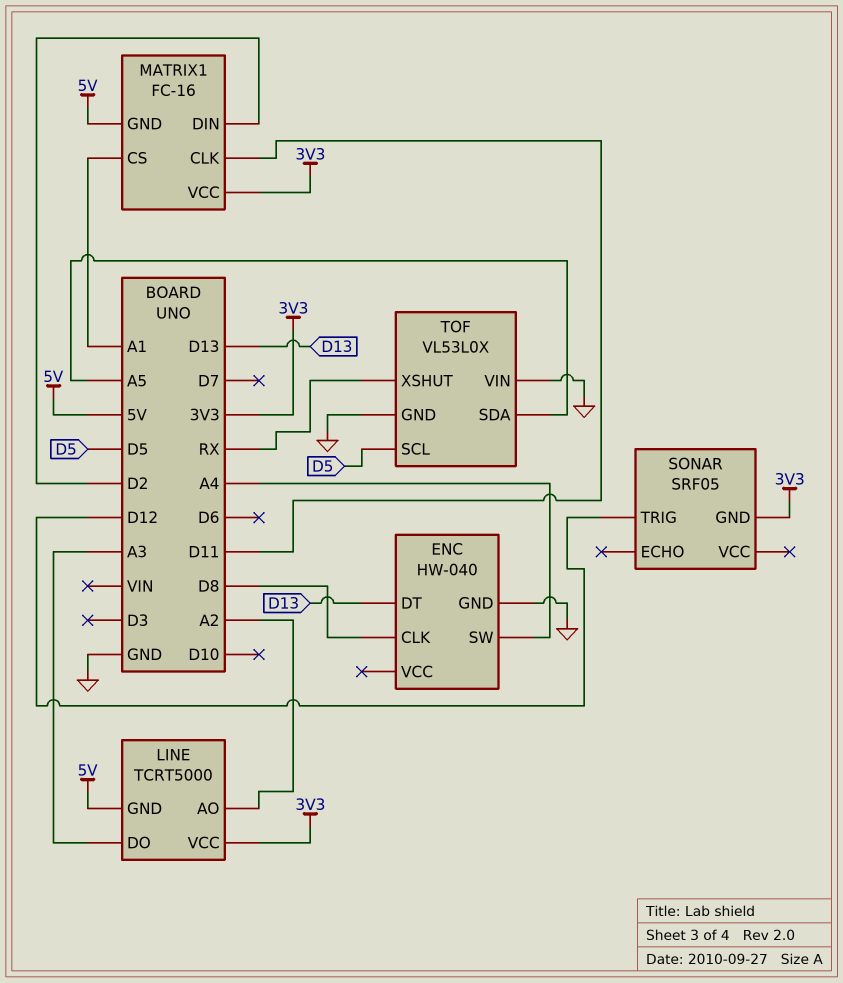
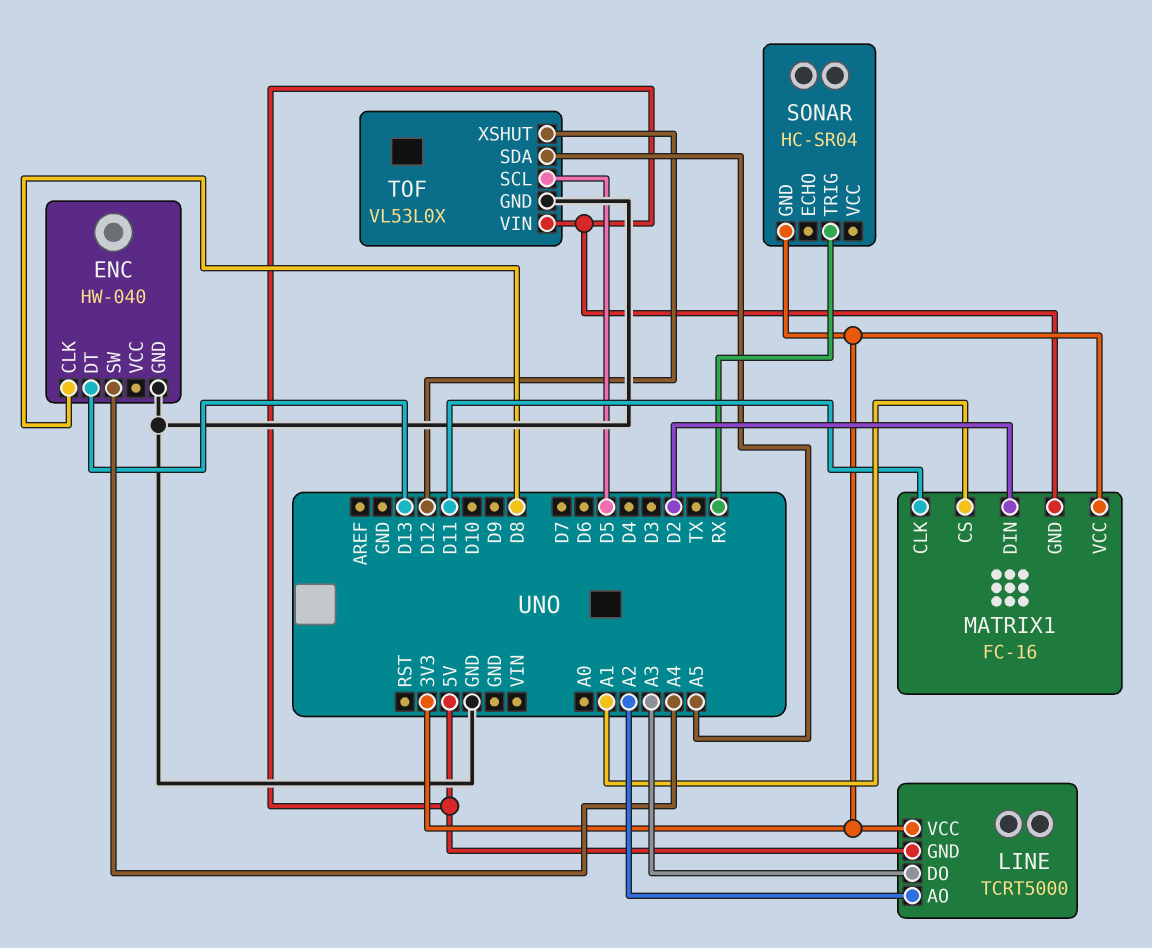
SONAR: SRF05 -> HC-SR04
SONAR pin TRIG: D12 -> RX
TOF pin VIN: GND -> 5V
TOF pin XSHUT: RX -> D12

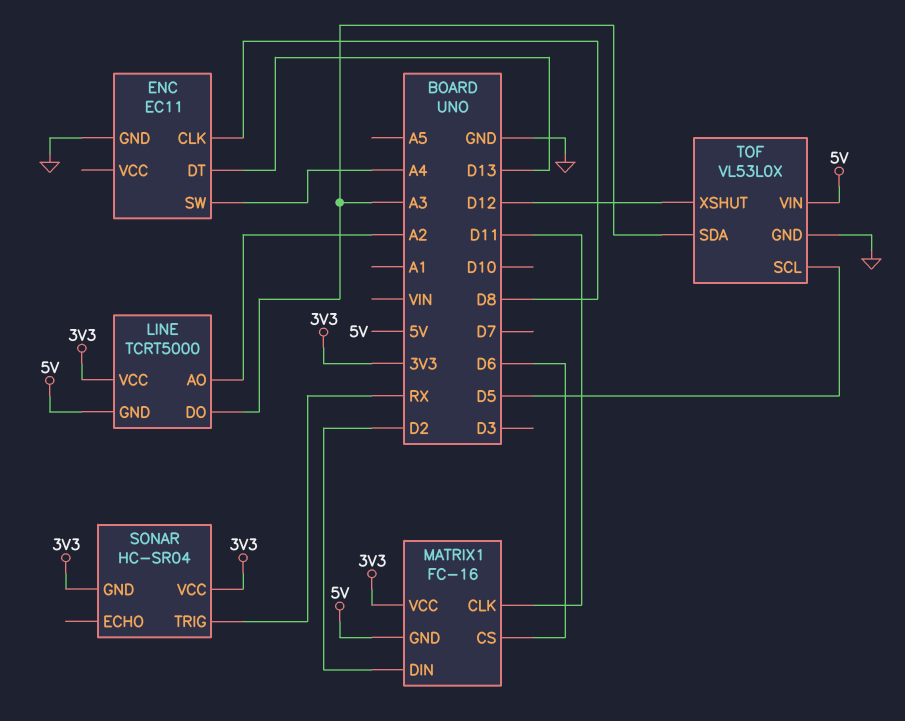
ENC: HW-040 -> EC11
MATRIX1 pin CS: A1 -> D6
SONAR pin VCC: none -> 3V3
TOF pin SDA: A5 -> A3

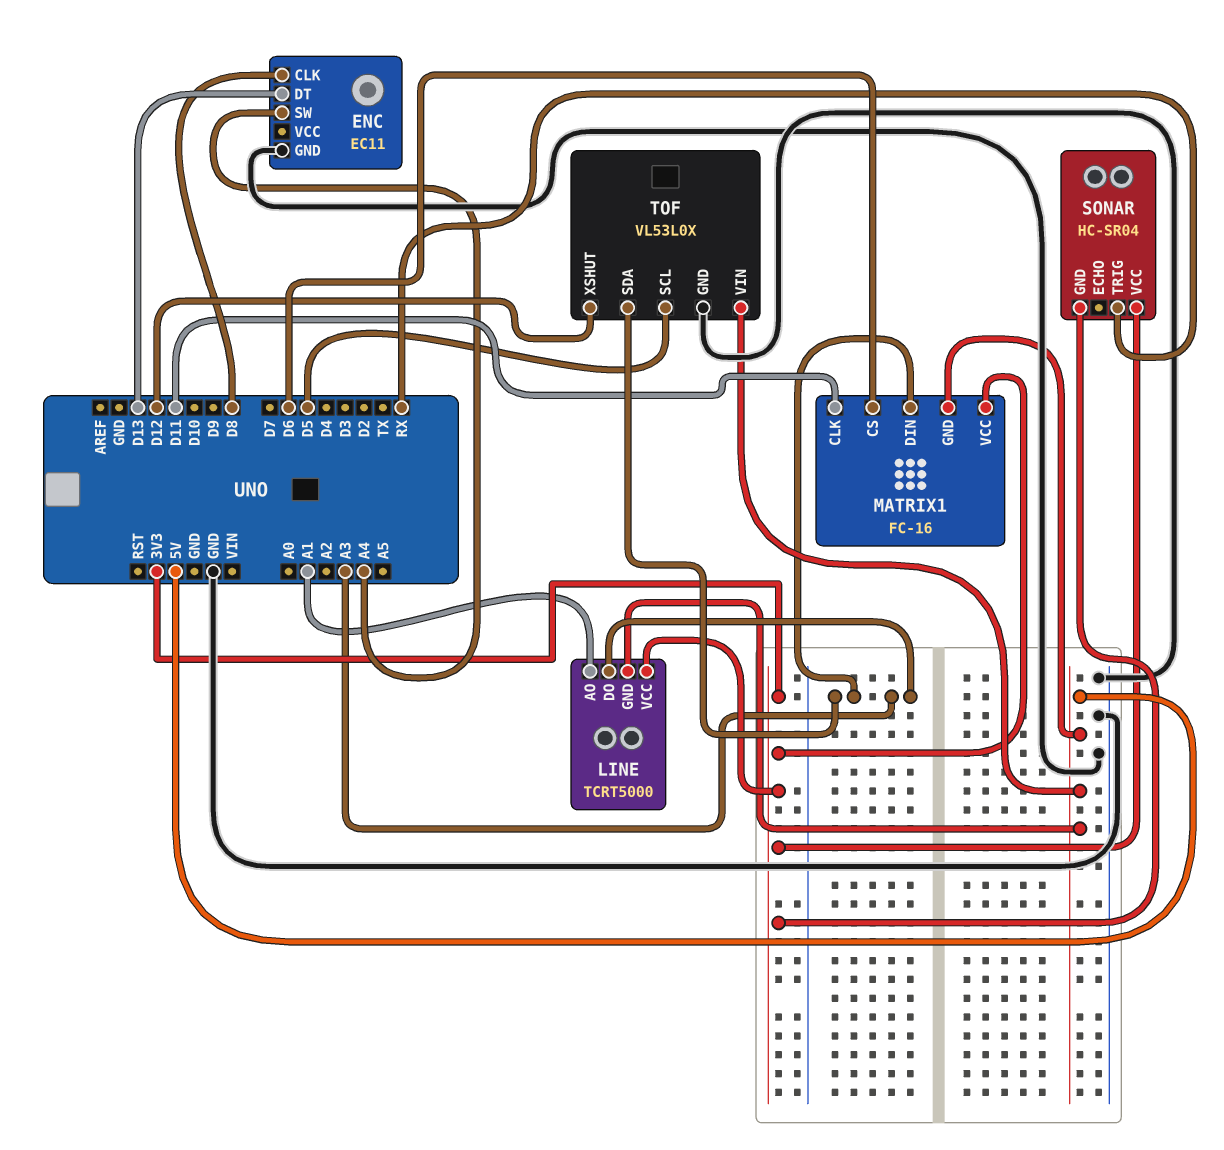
LINE pin AO: A2 -> A1
MATRIX1 pin DIN: D2 -> A3

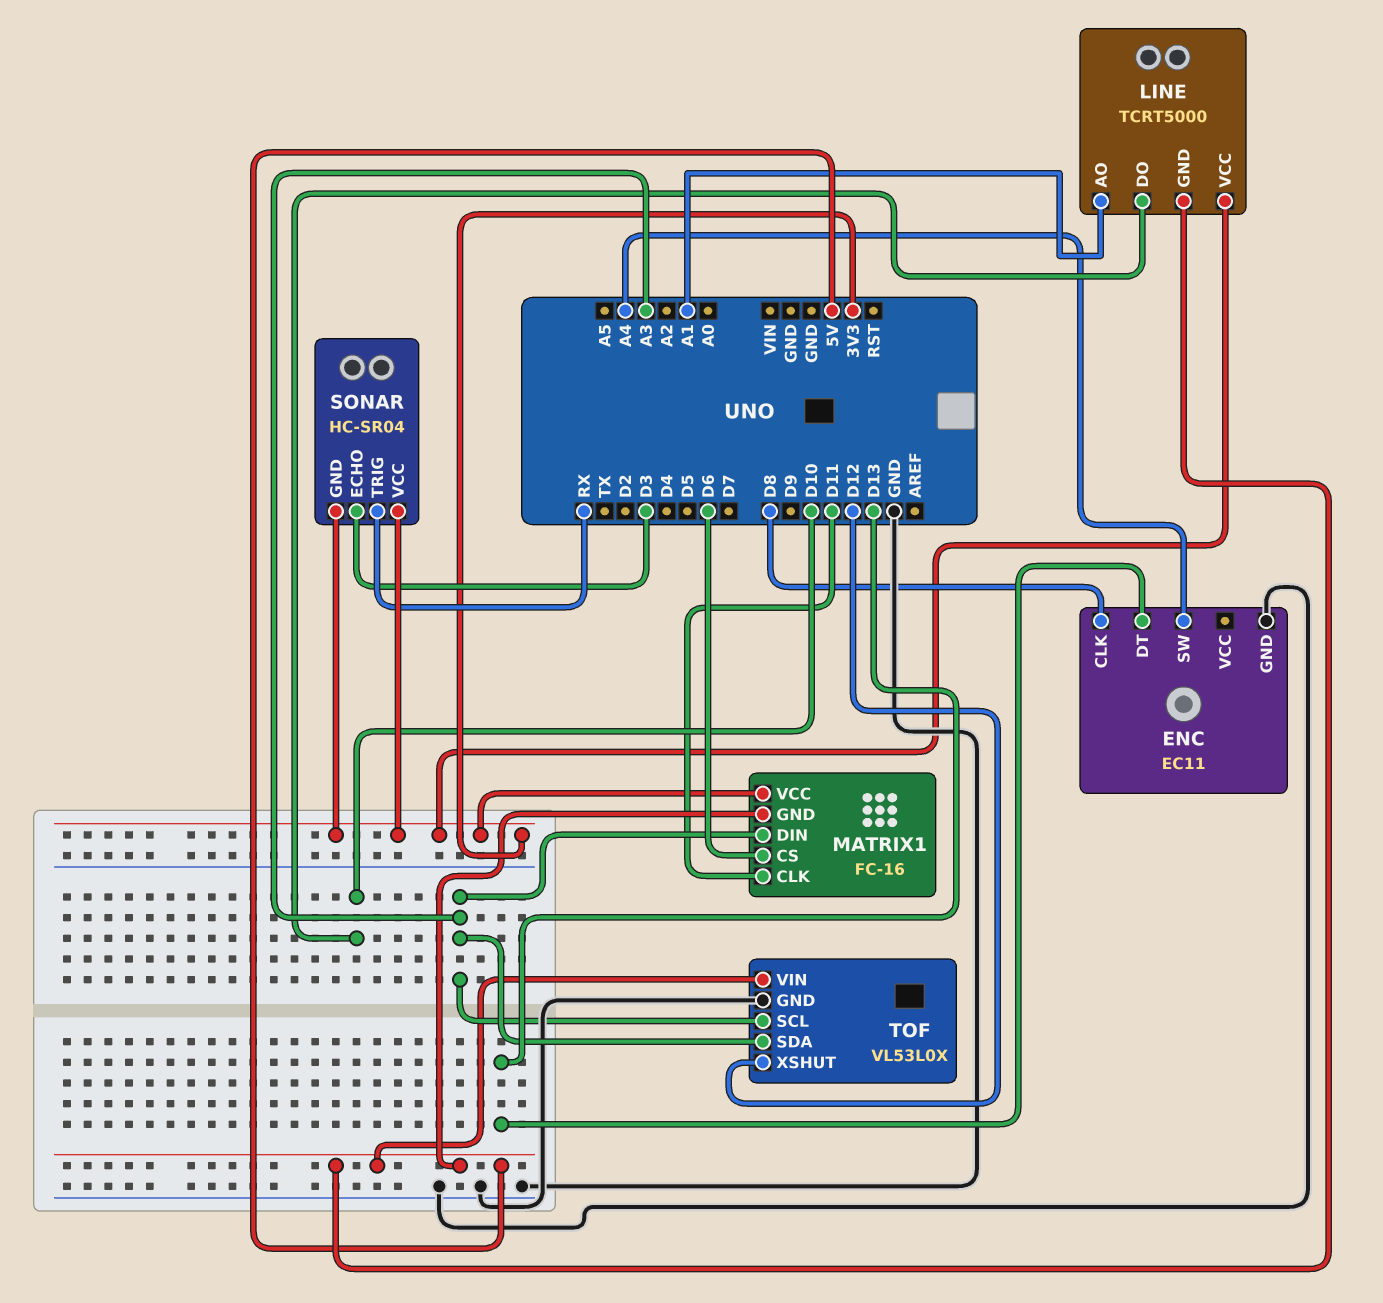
LINE pin DO: A3 -> D10
SONAR pin ECHO: none -> D3
TOF pin SCL: D5 -> A3

